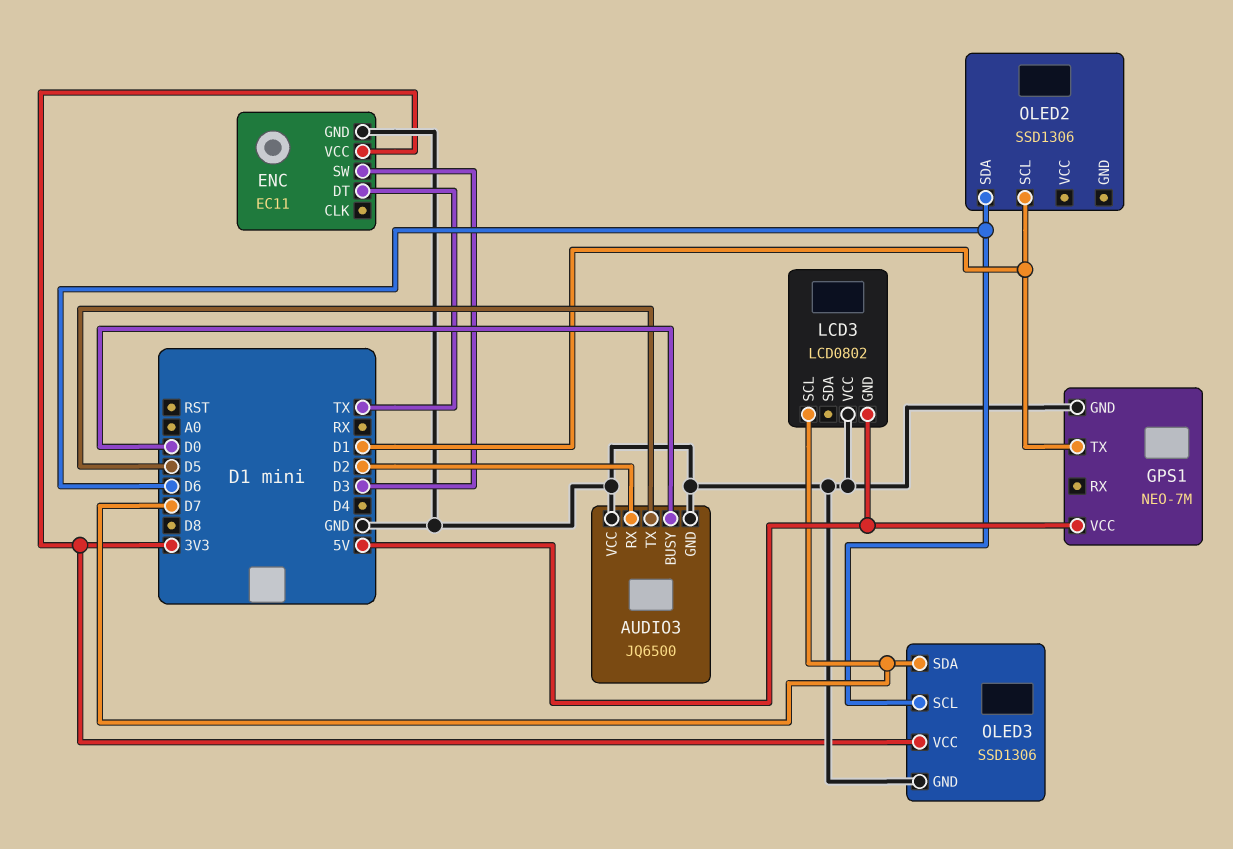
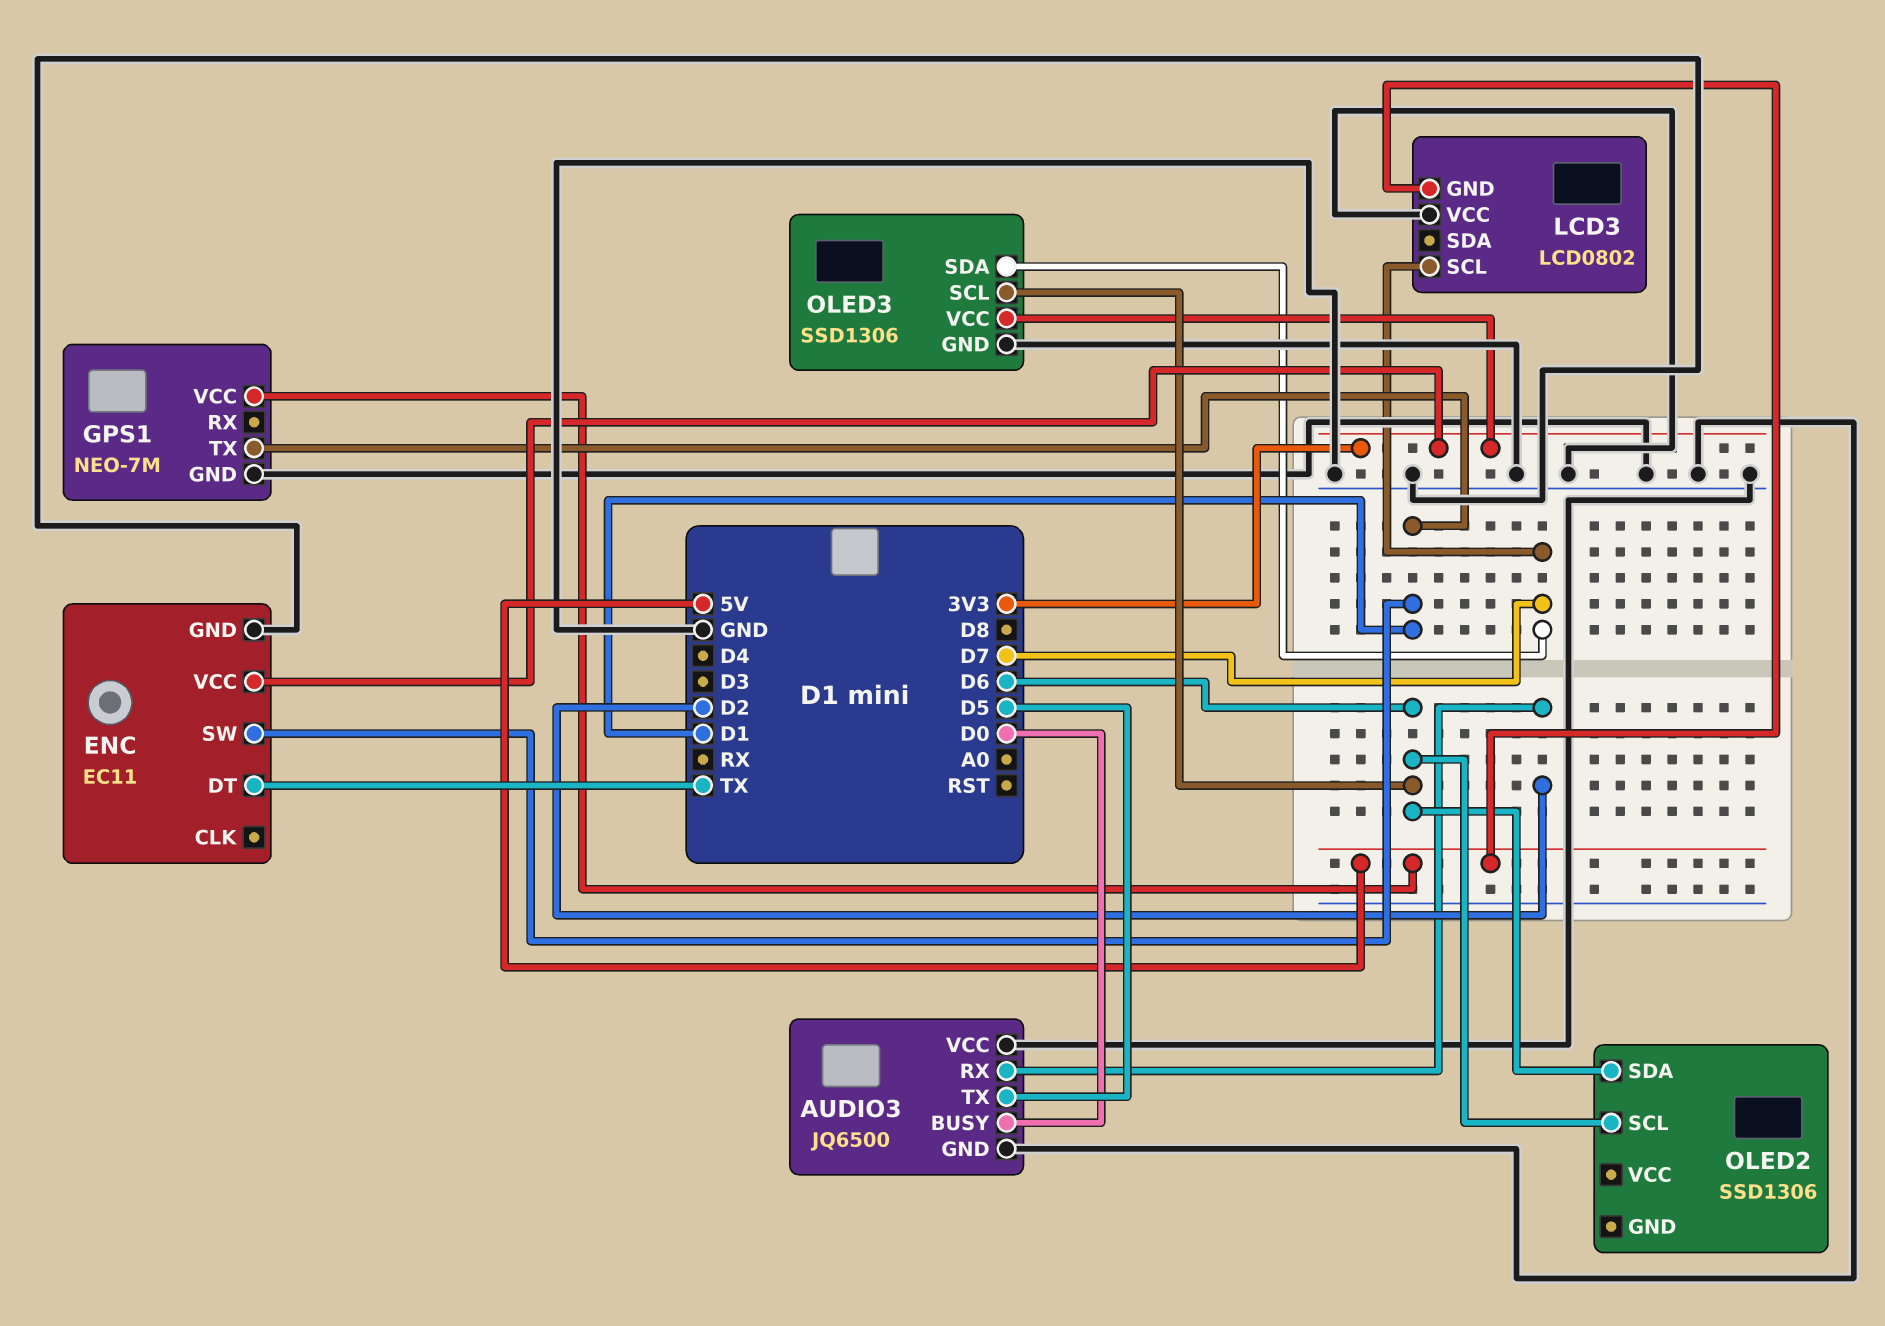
ENC pin SW: D3 -> D1
OLED2 pin SCL: D1 -> D6

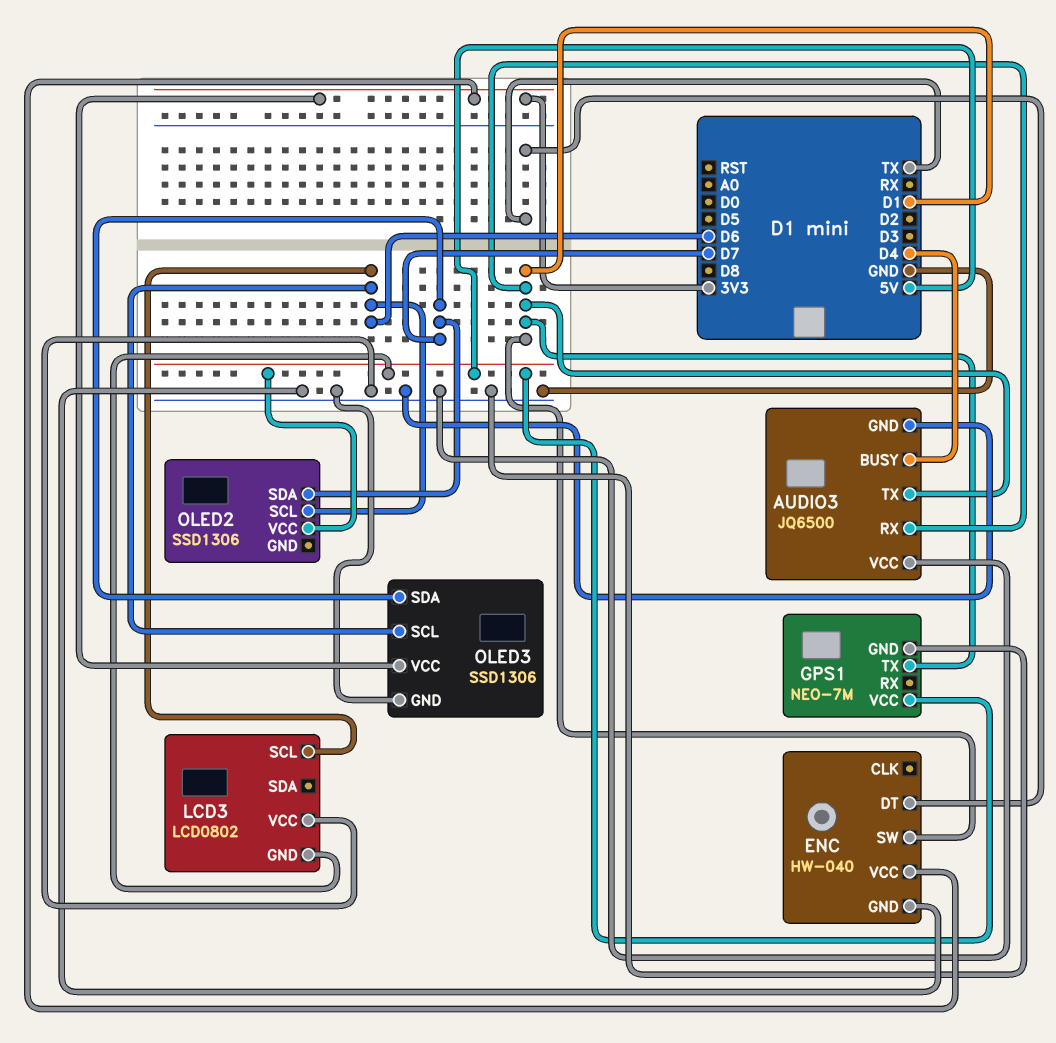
AUDIO3 pin BUSY: D0 -> D4
AUDIO3 pin RX: D2 -> D1
AUDIO3 pin TX: D5 -> D1
ENC: EC11 -> HW-040
LCD3 pin SCL: D7 -> D6
OLED2 pin SDA: D6 -> D7
OLED2 pin VCC: none -> 5V

